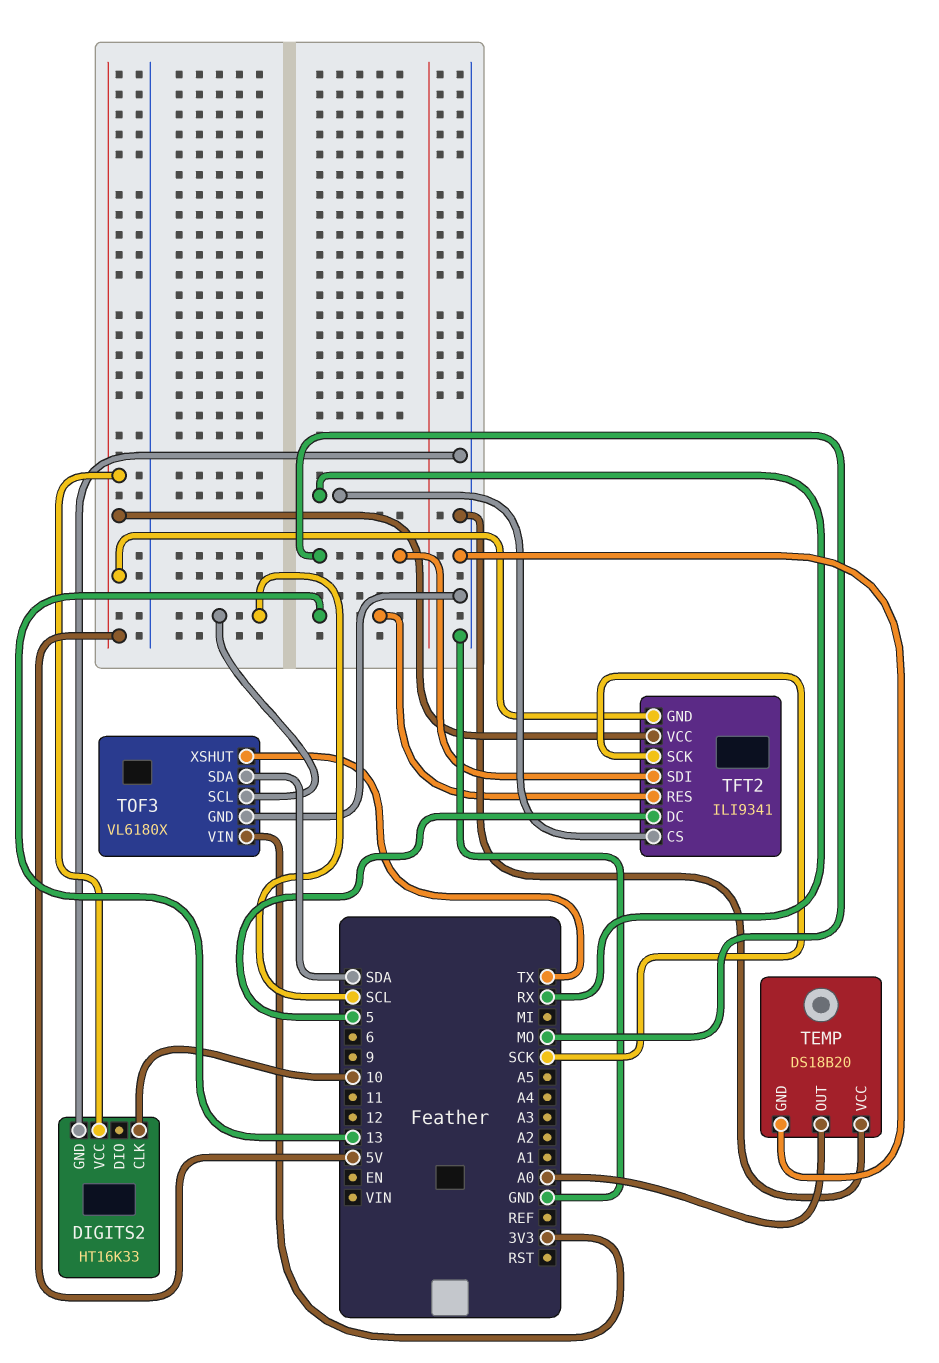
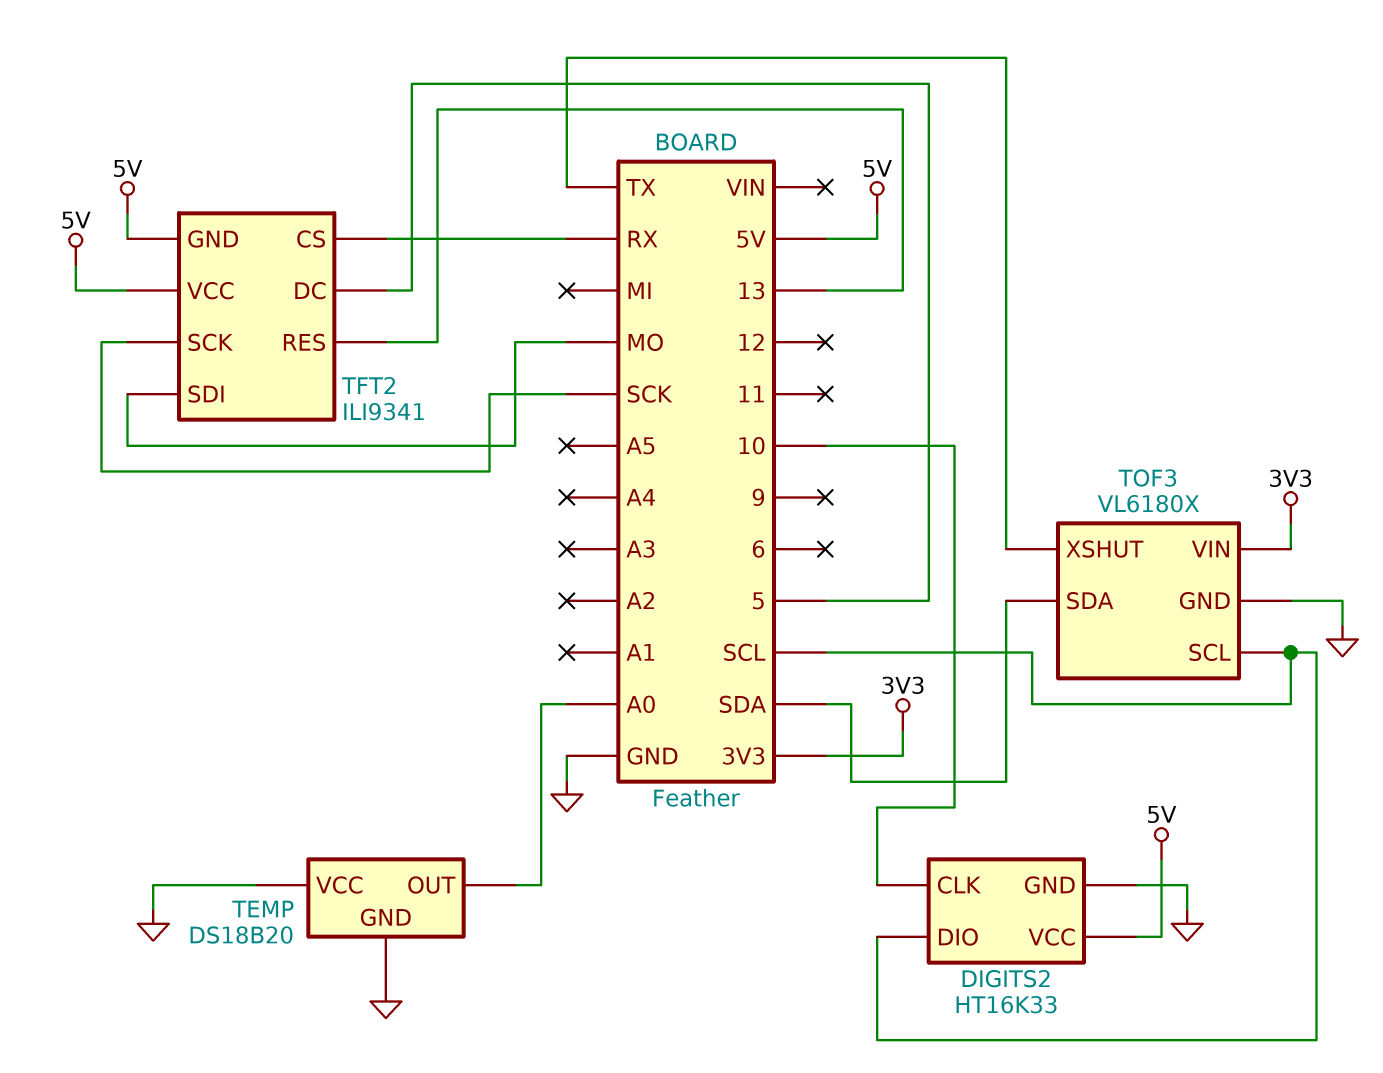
DIGITS2 pin DIO: none -> SCL

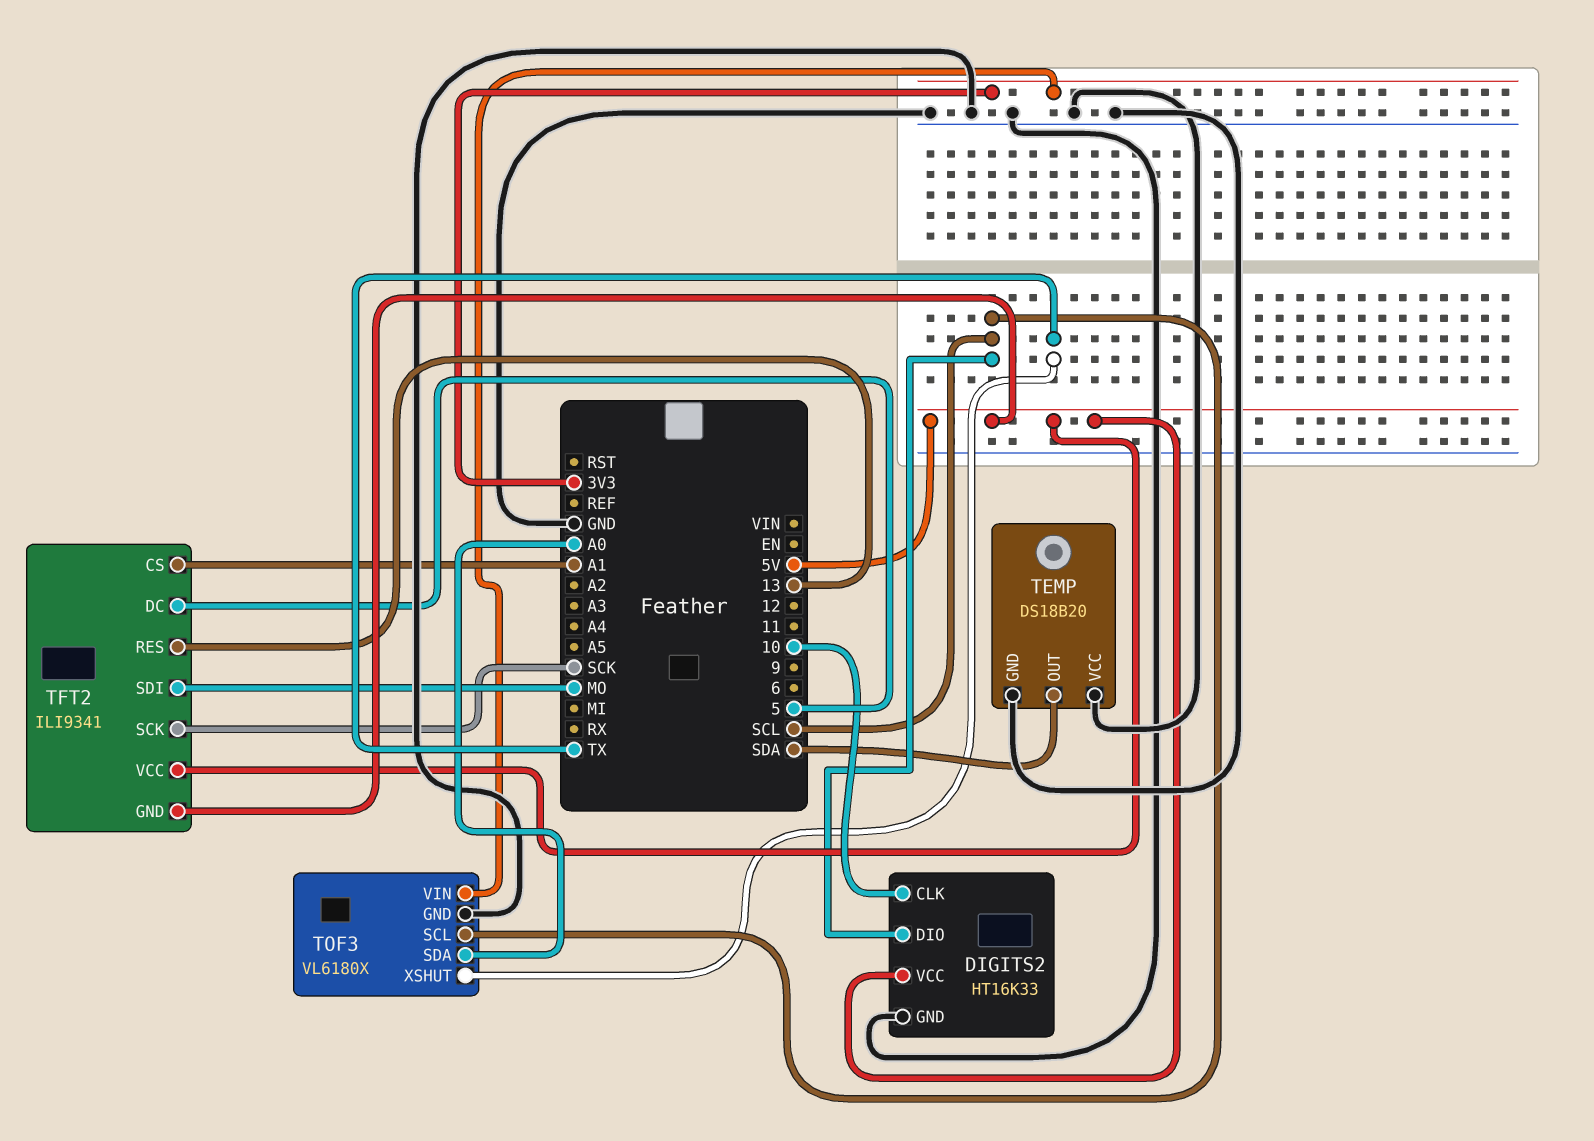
TEMP pin OUT: A0 -> SDA
TFT2 pin CS: RX -> A1
TOF3 pin SDA: SDA -> A0

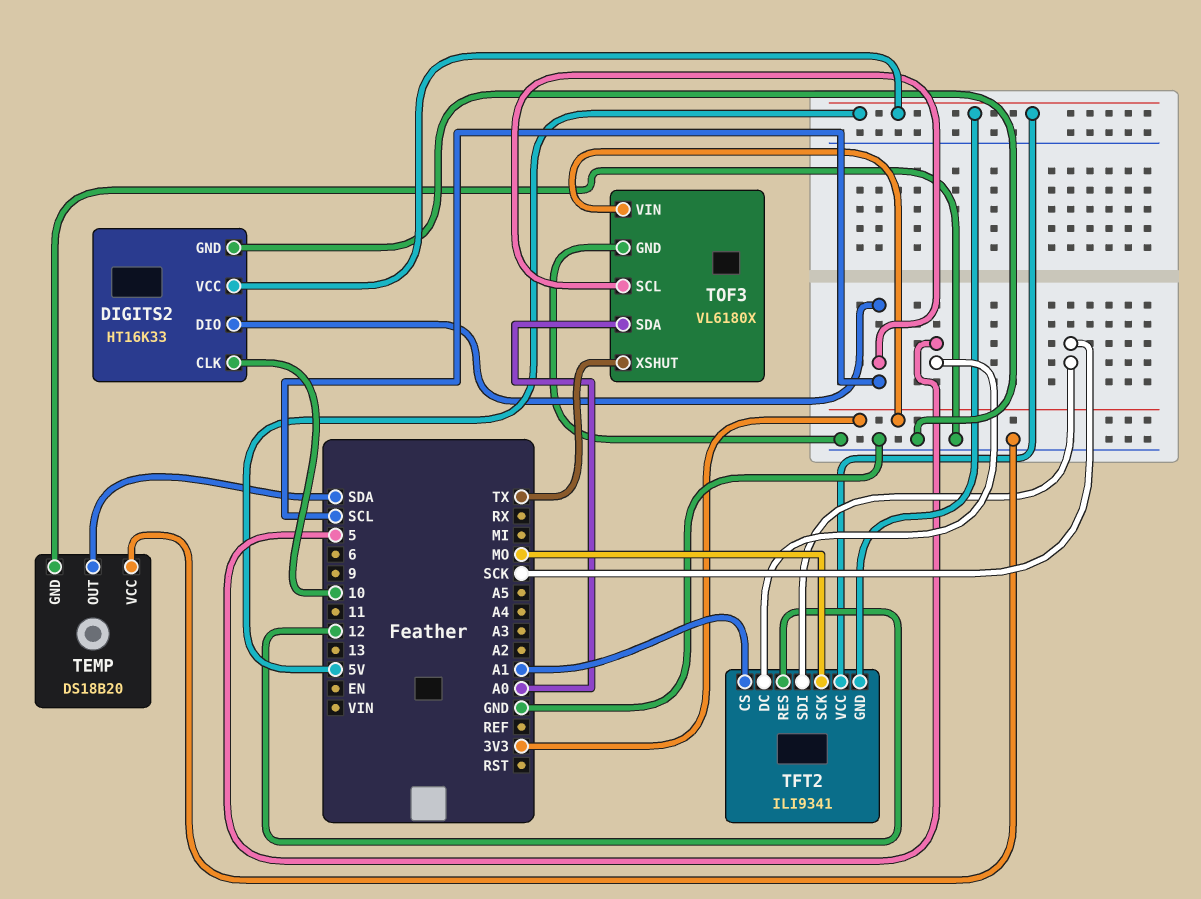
TFT2 pin RES: 13 -> 12
TFT2 pin SCK: SCK -> MO
TFT2 pin SDI: MO -> SCK

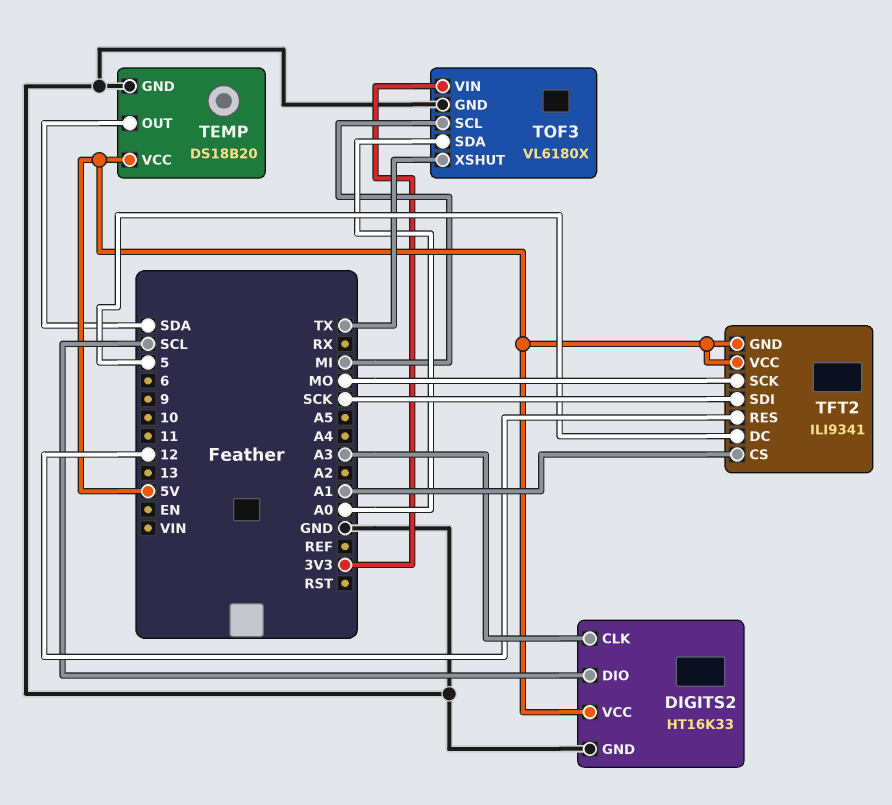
DIGITS2 pin CLK: 10 -> A3
TEMP pin VCC: GND -> 5V
TOF3 pin SCL: SCL -> MI

